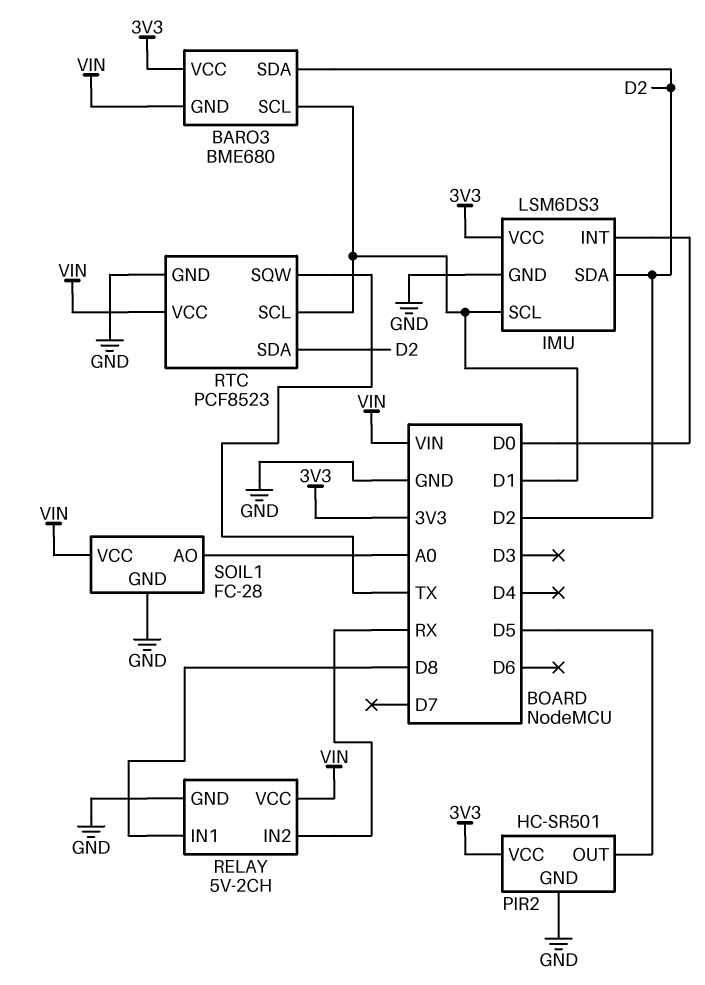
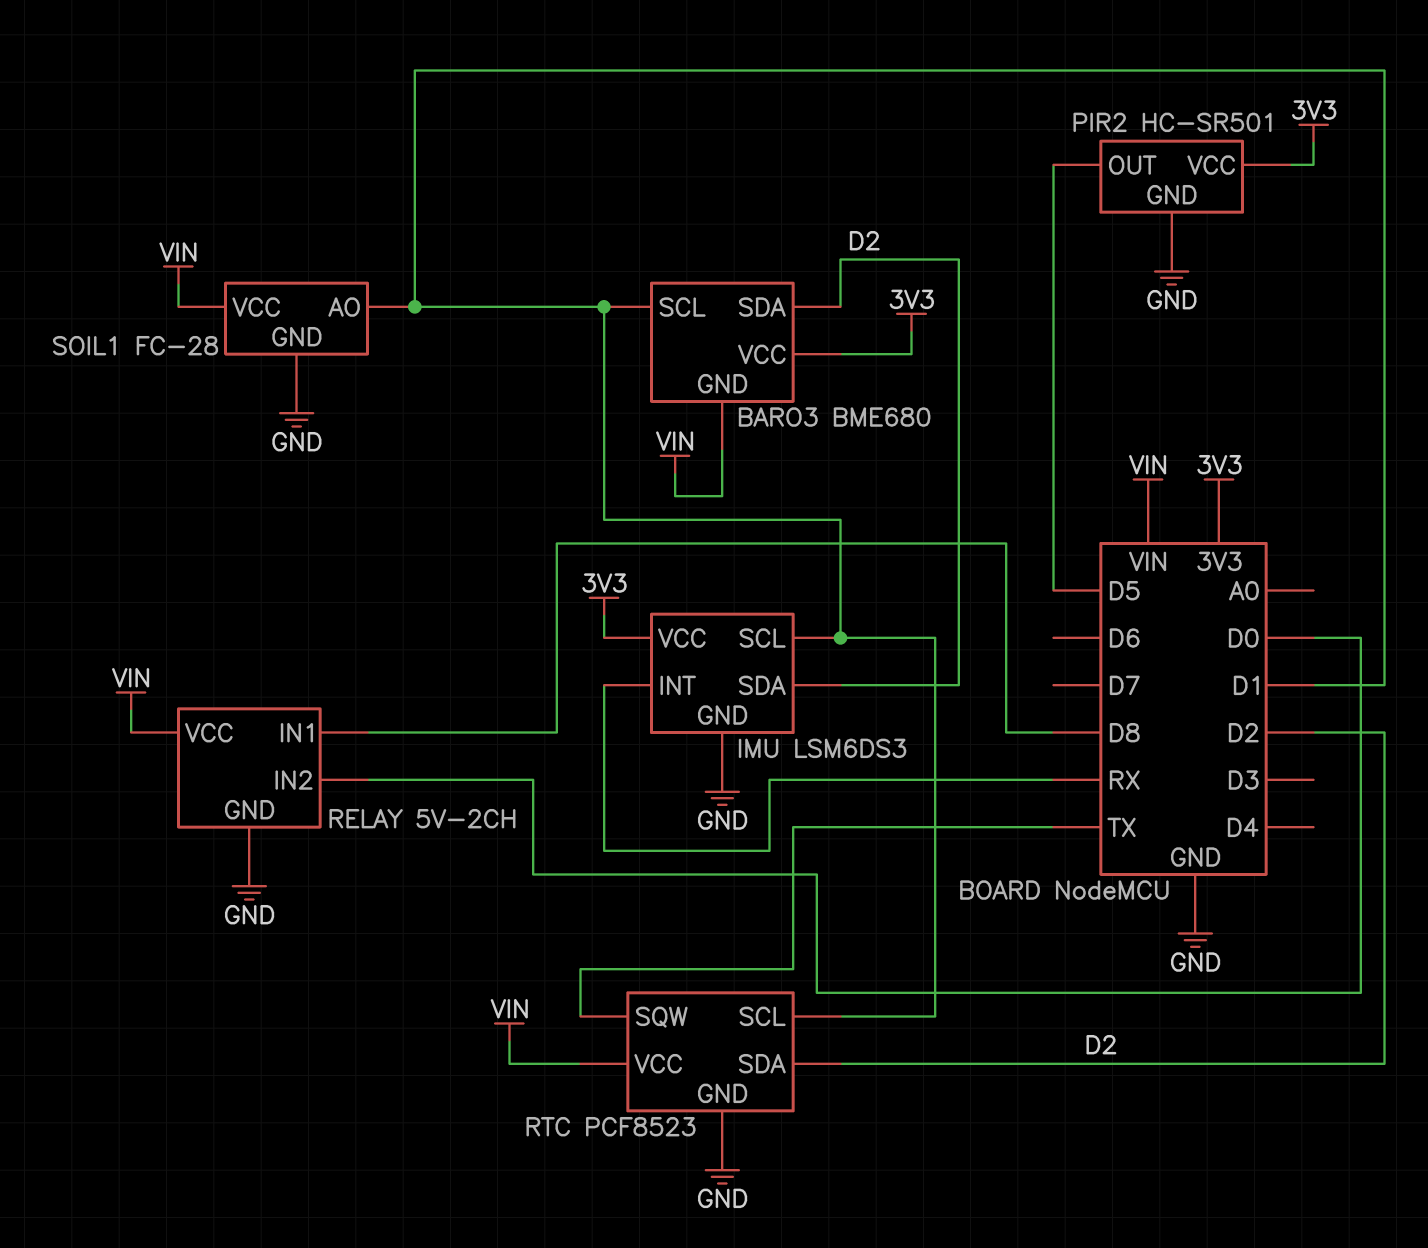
IMU pin INT: D0 -> RX
RELAY pin IN2: RX -> D0
SOIL1 pin AO: A0 -> D1

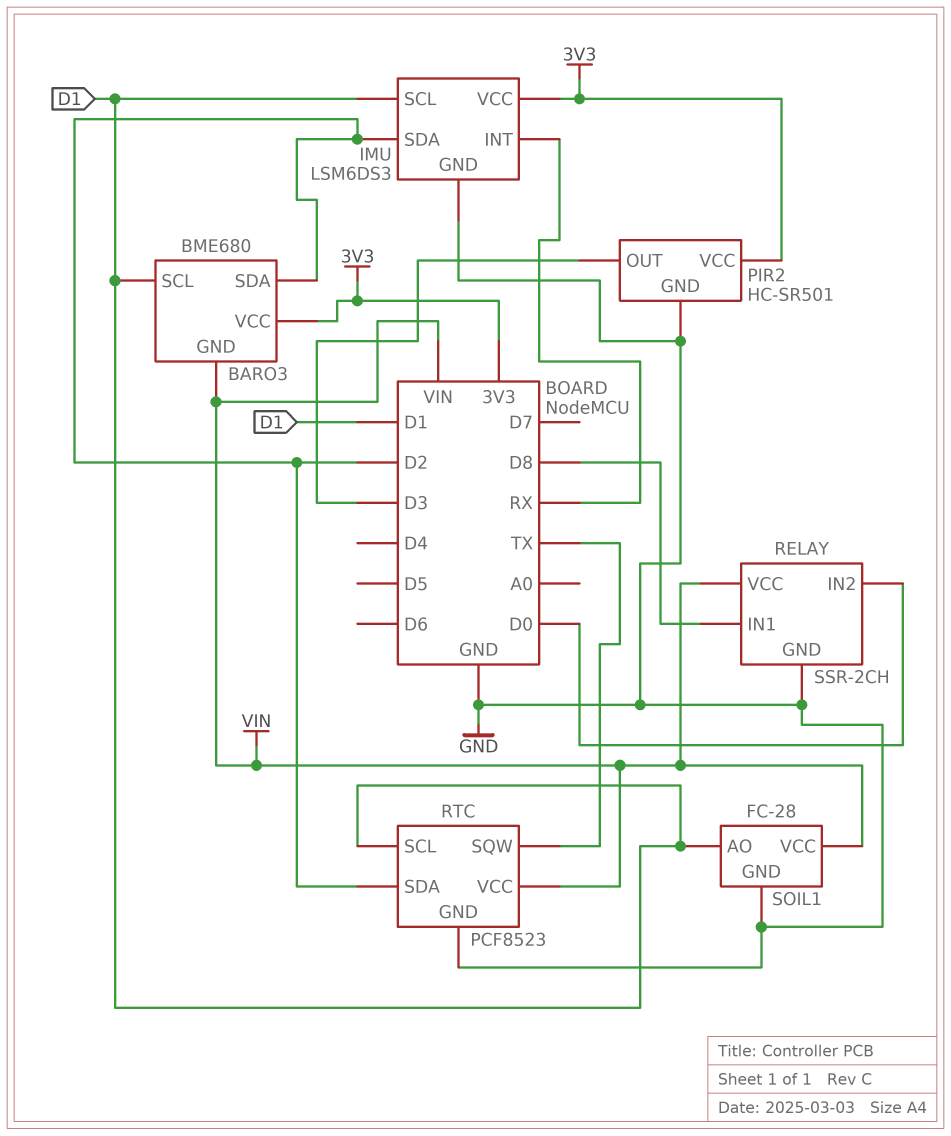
PIR2 pin OUT: D5 -> D3
RELAY: 5V-2CH -> SSR-2CH

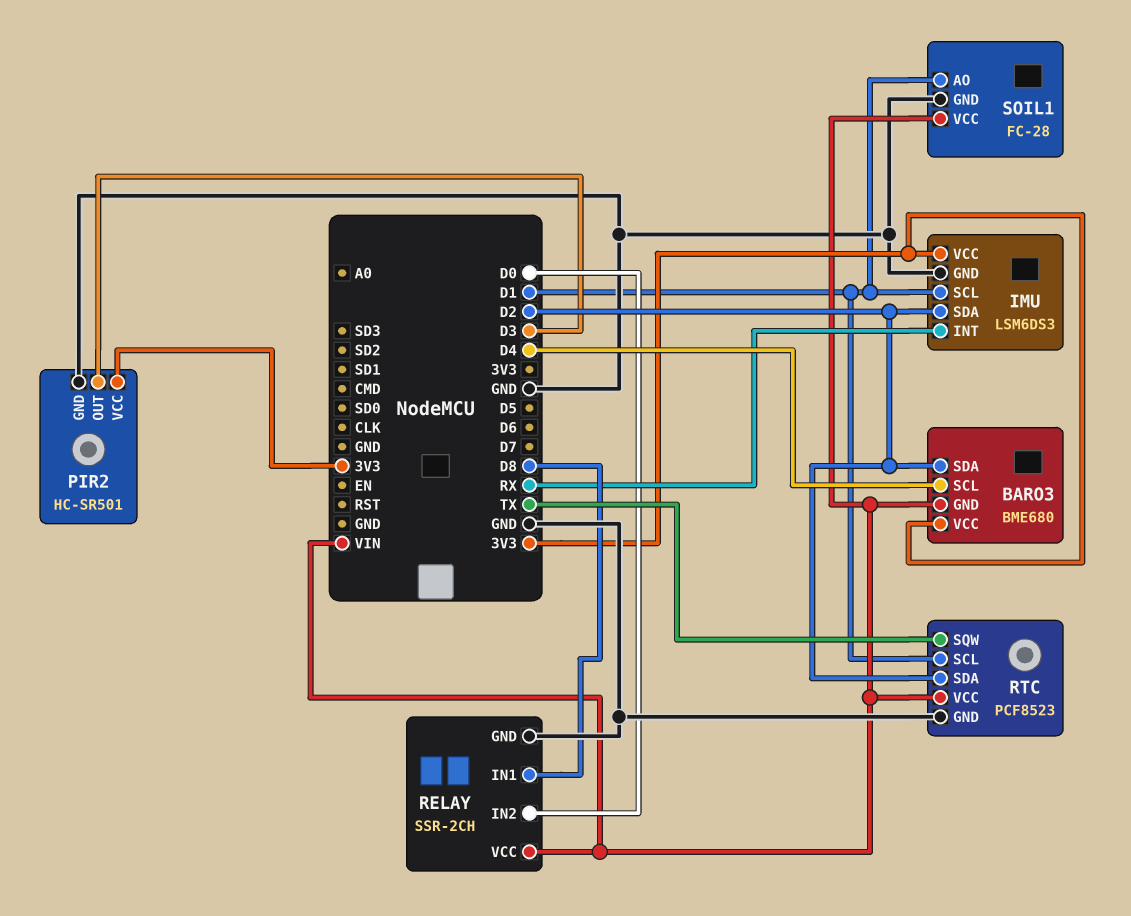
BARO3 pin SCL: D1 -> D4

